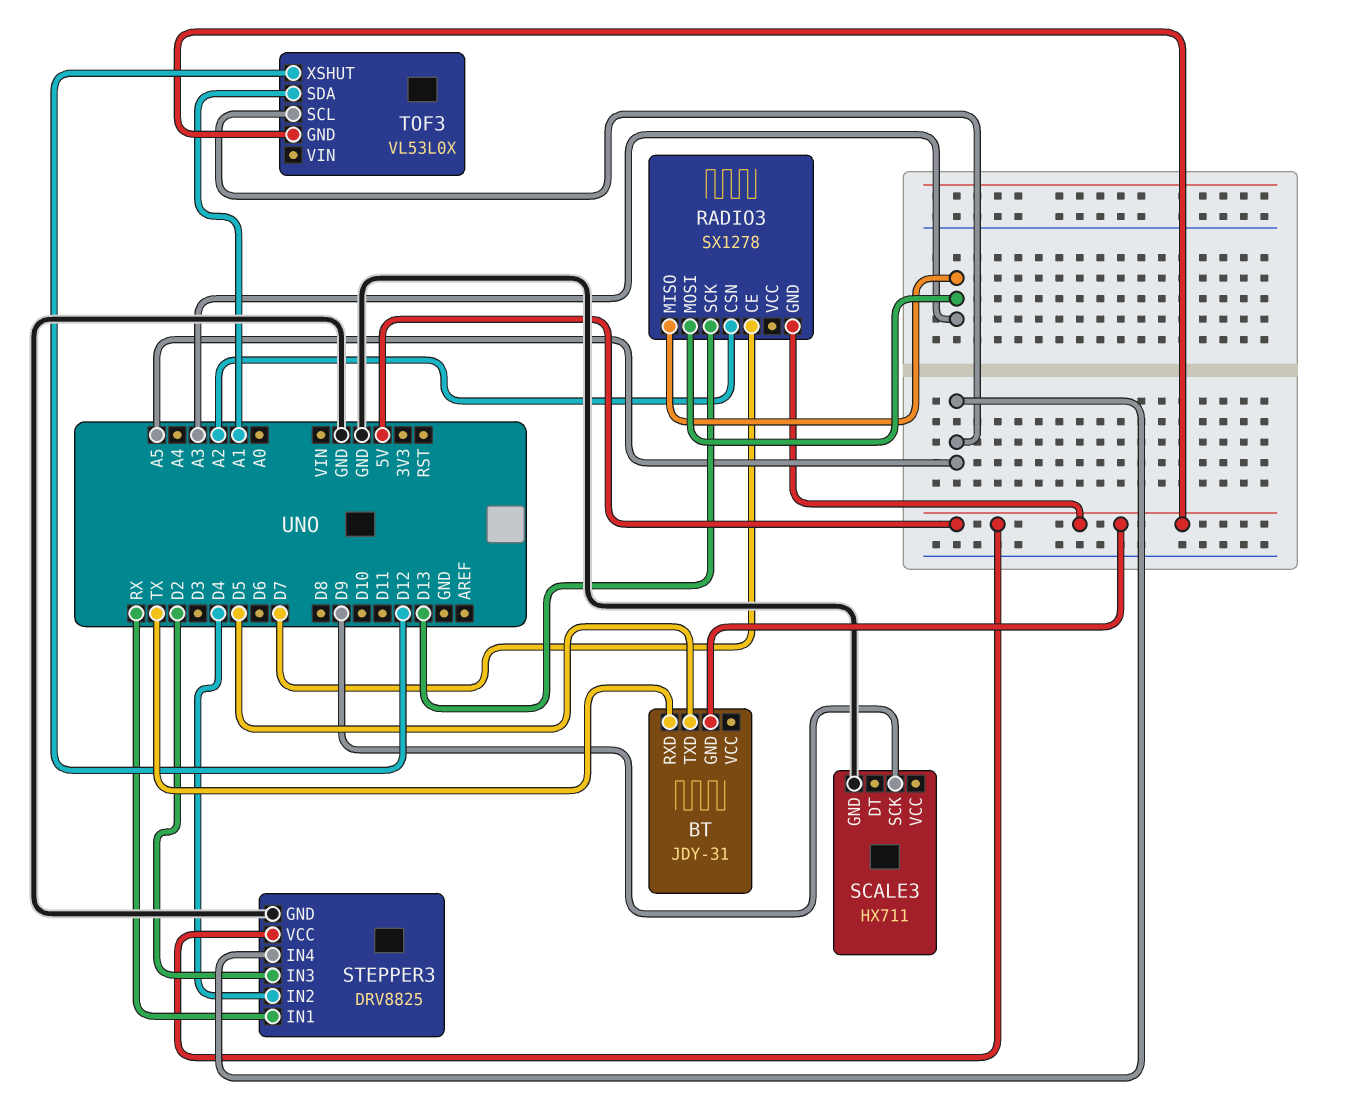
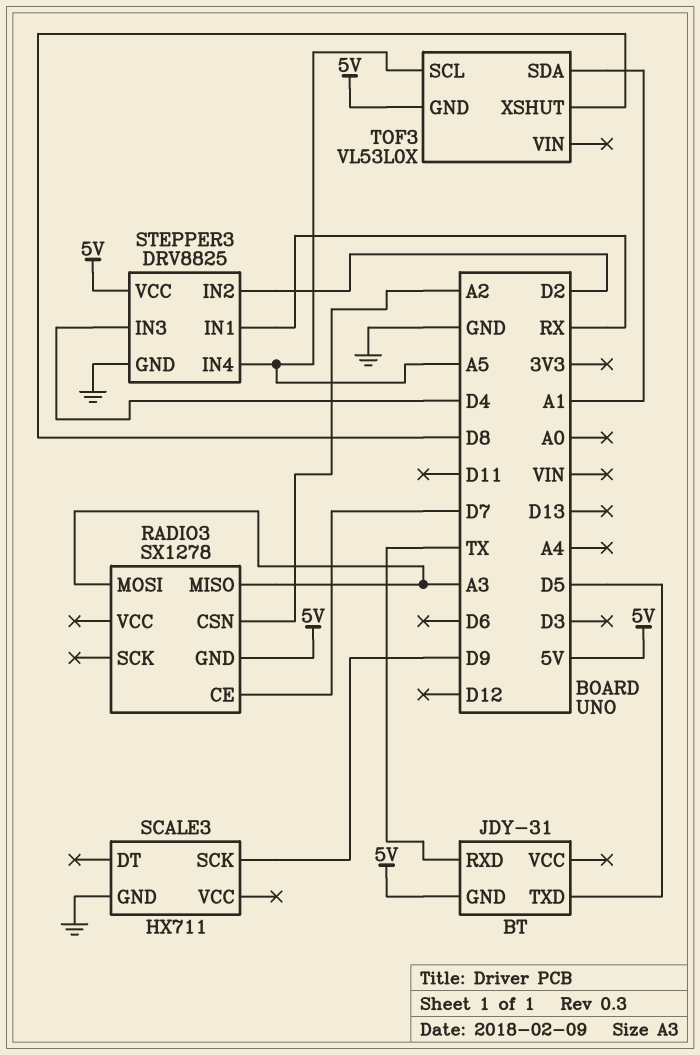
RADIO3 pin SCK: D13 -> none
STEPPER3 pin IN2: D4 -> D2
STEPPER3 pin IN3: D2 -> D4
TOF3 pin XSHUT: D12 -> D8

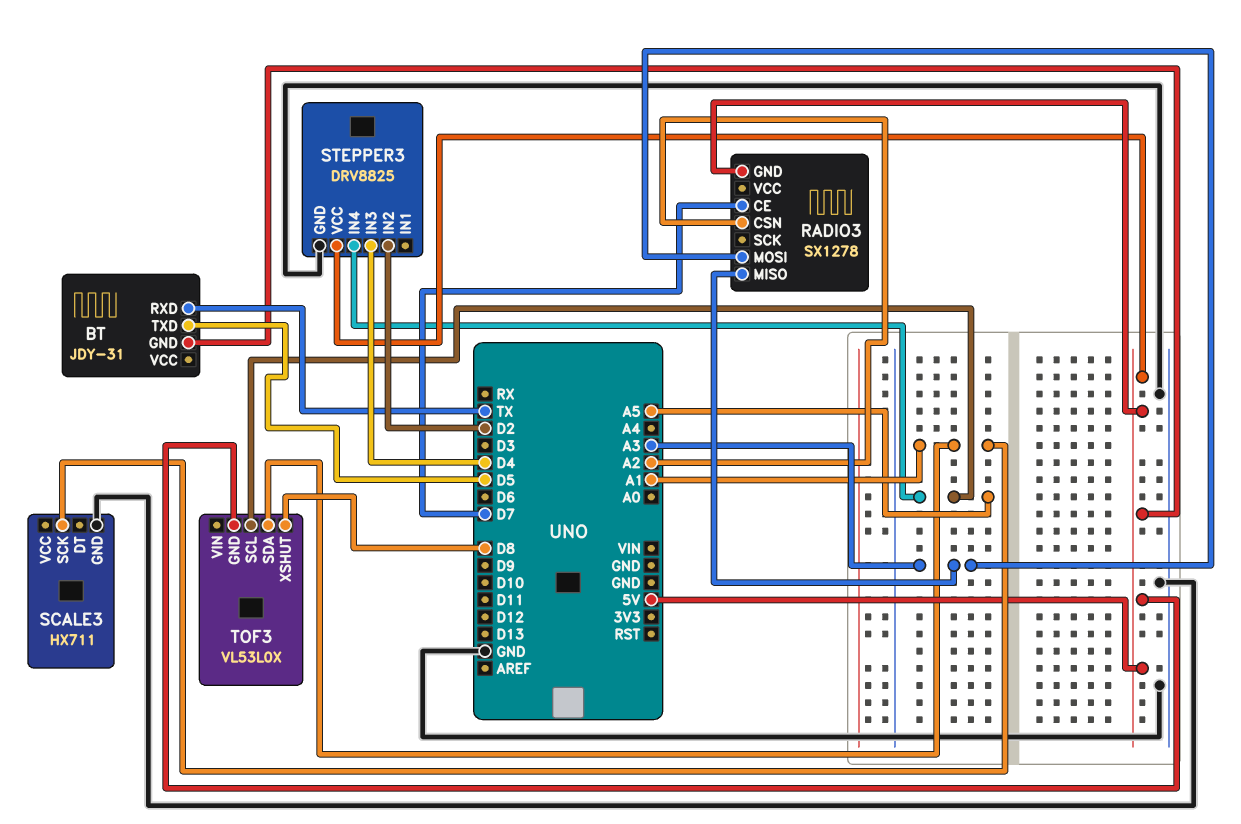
SCALE3 pin SCK: D9 -> A1
STEPPER3 pin IN1: RX -> none

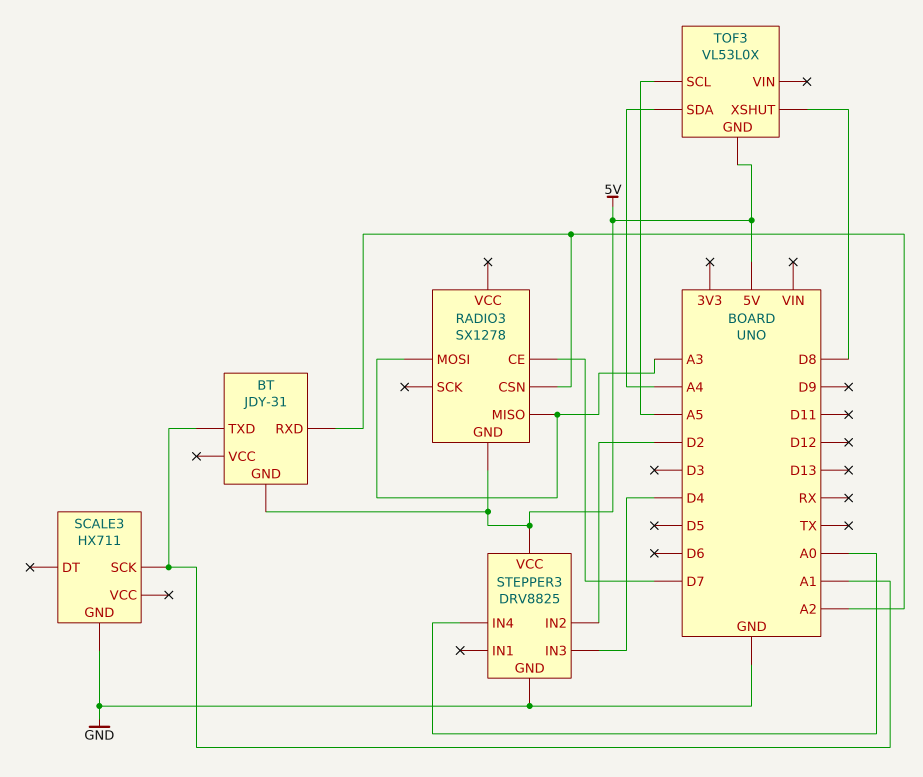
BT pin RXD: TX -> A2
BT pin TXD: D5 -> A1
STEPPER3 pin IN4: A5 -> A0
TOF3 pin SDA: A1 -> A4

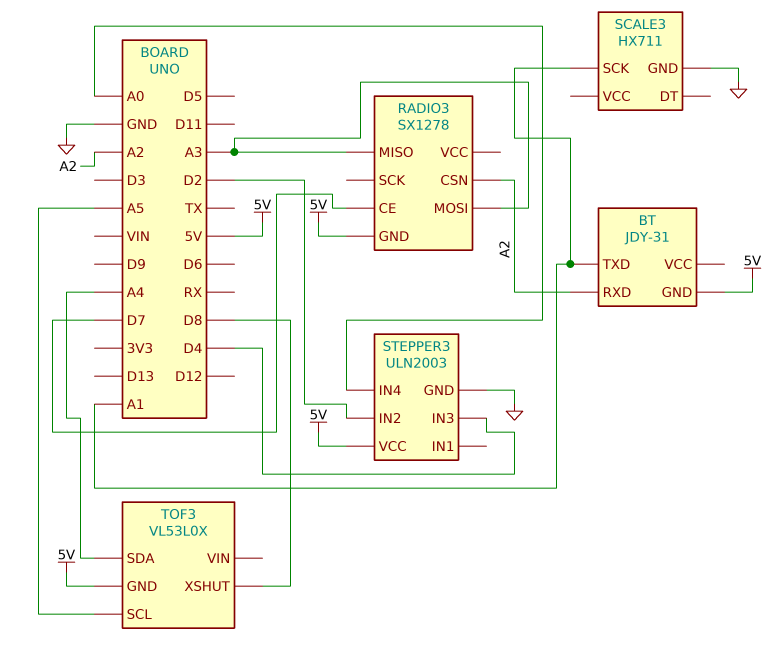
STEPPER3: DRV8825 -> ULN2003

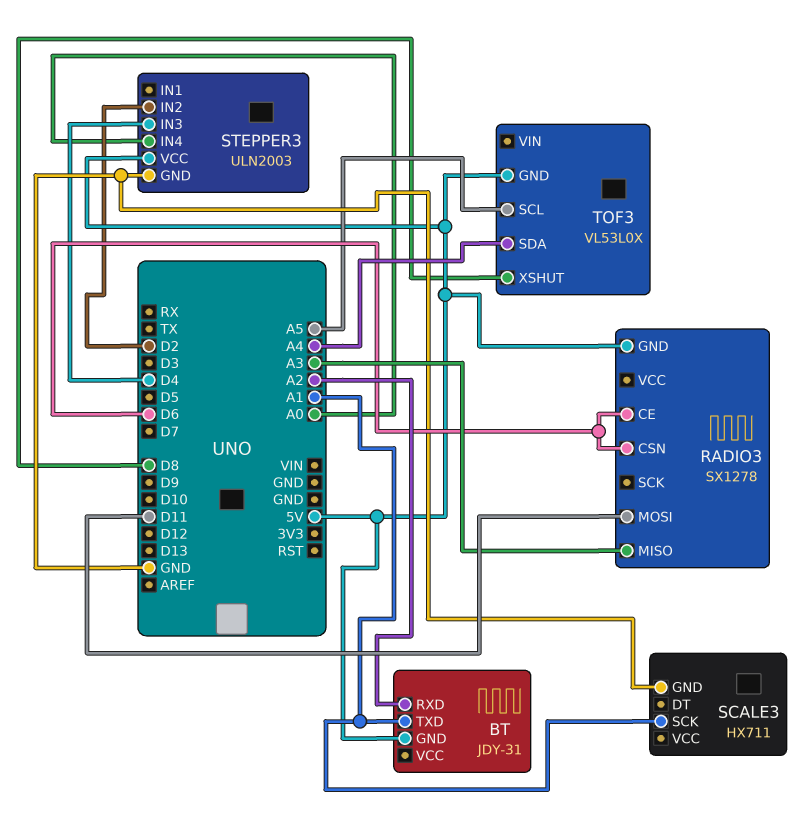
RADIO3 pin CE: D7 -> D6
RADIO3 pin CSN: A2 -> D6
RADIO3 pin MOSI: A3 -> D11

